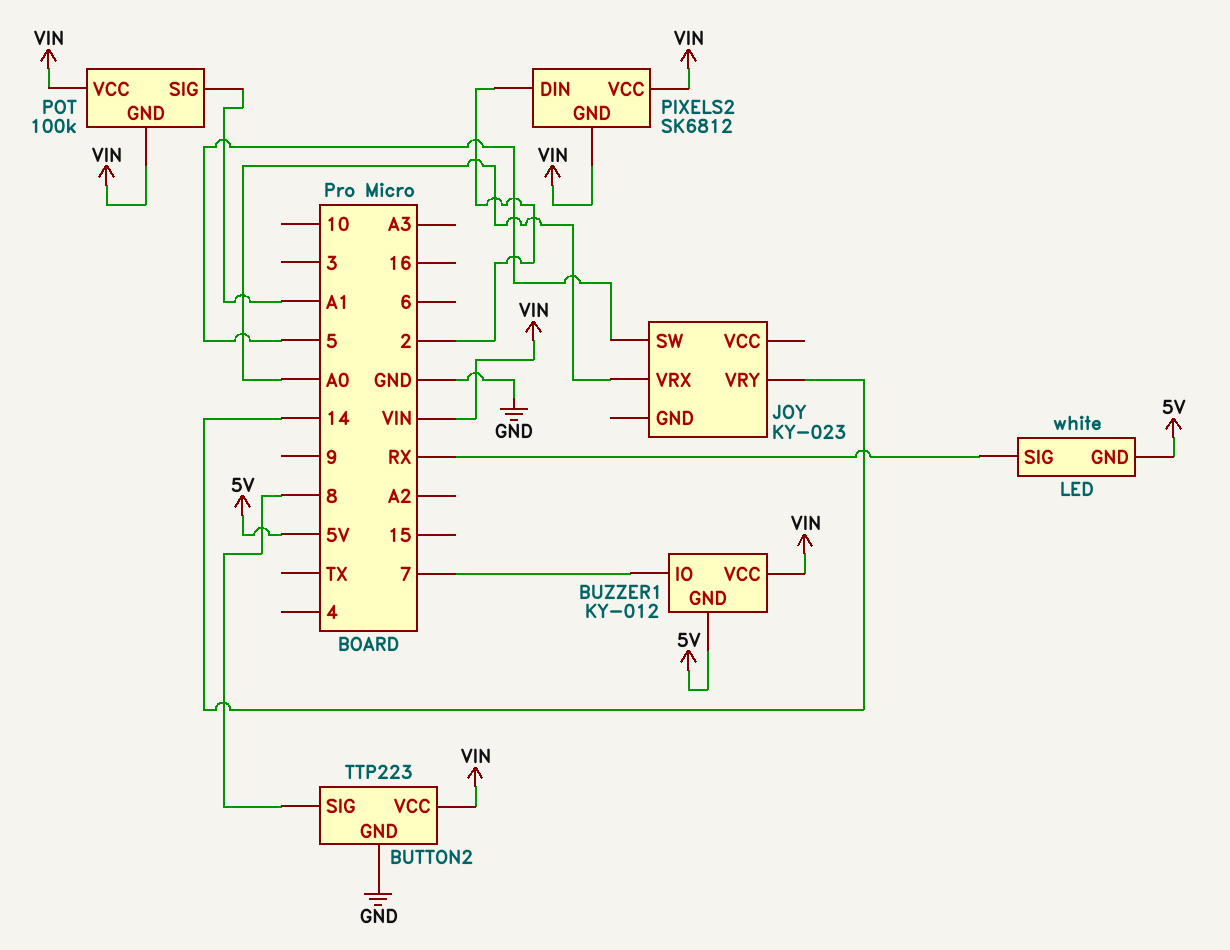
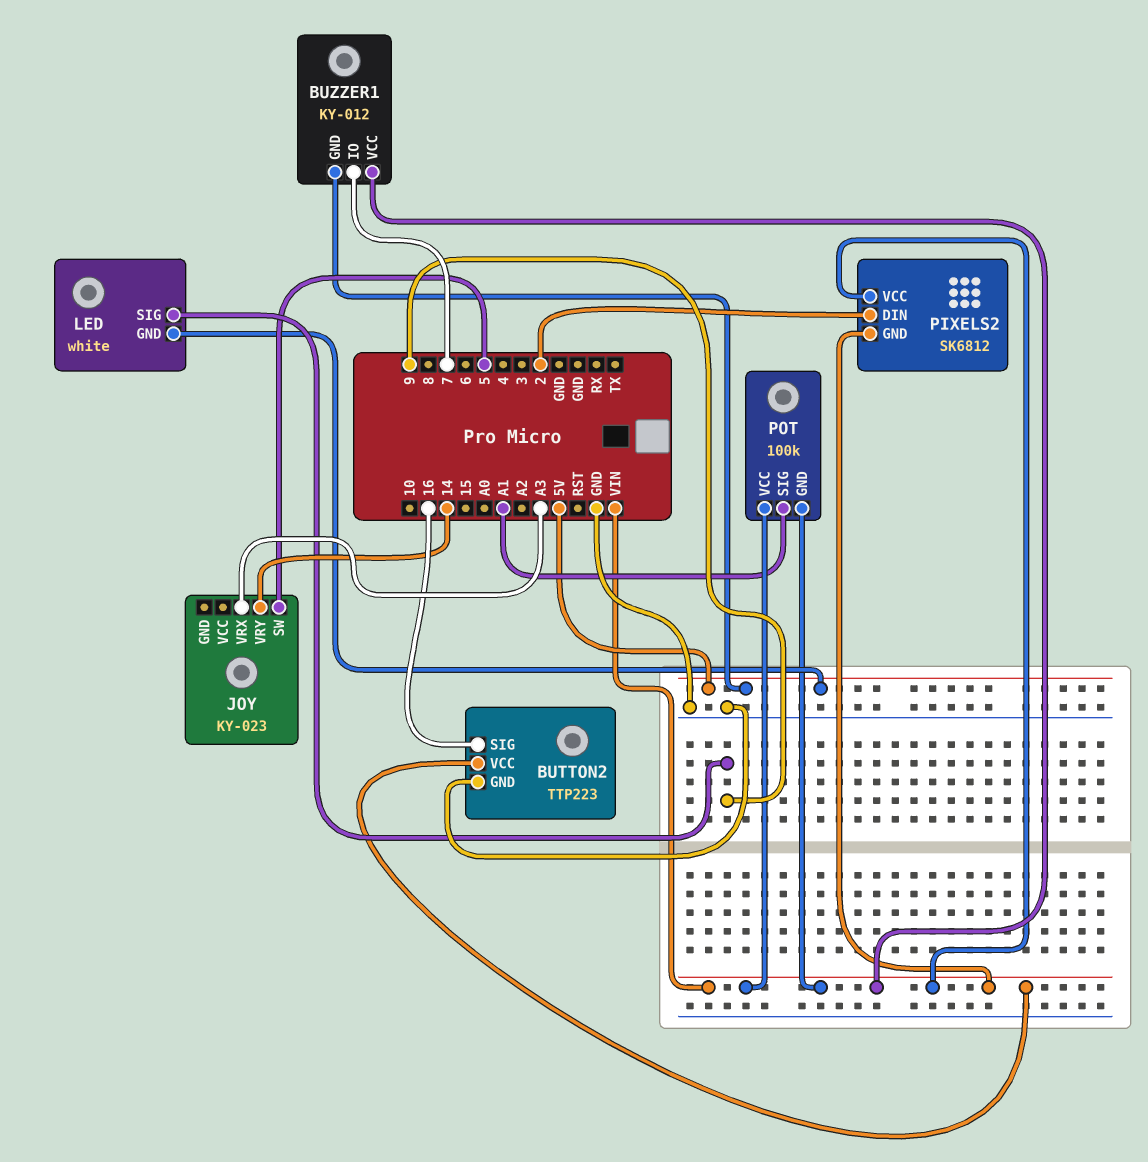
BUTTON2 pin SIG: 8 -> 16
JOY pin VRX: A0 -> A3
LED pin SIG: RX -> 9

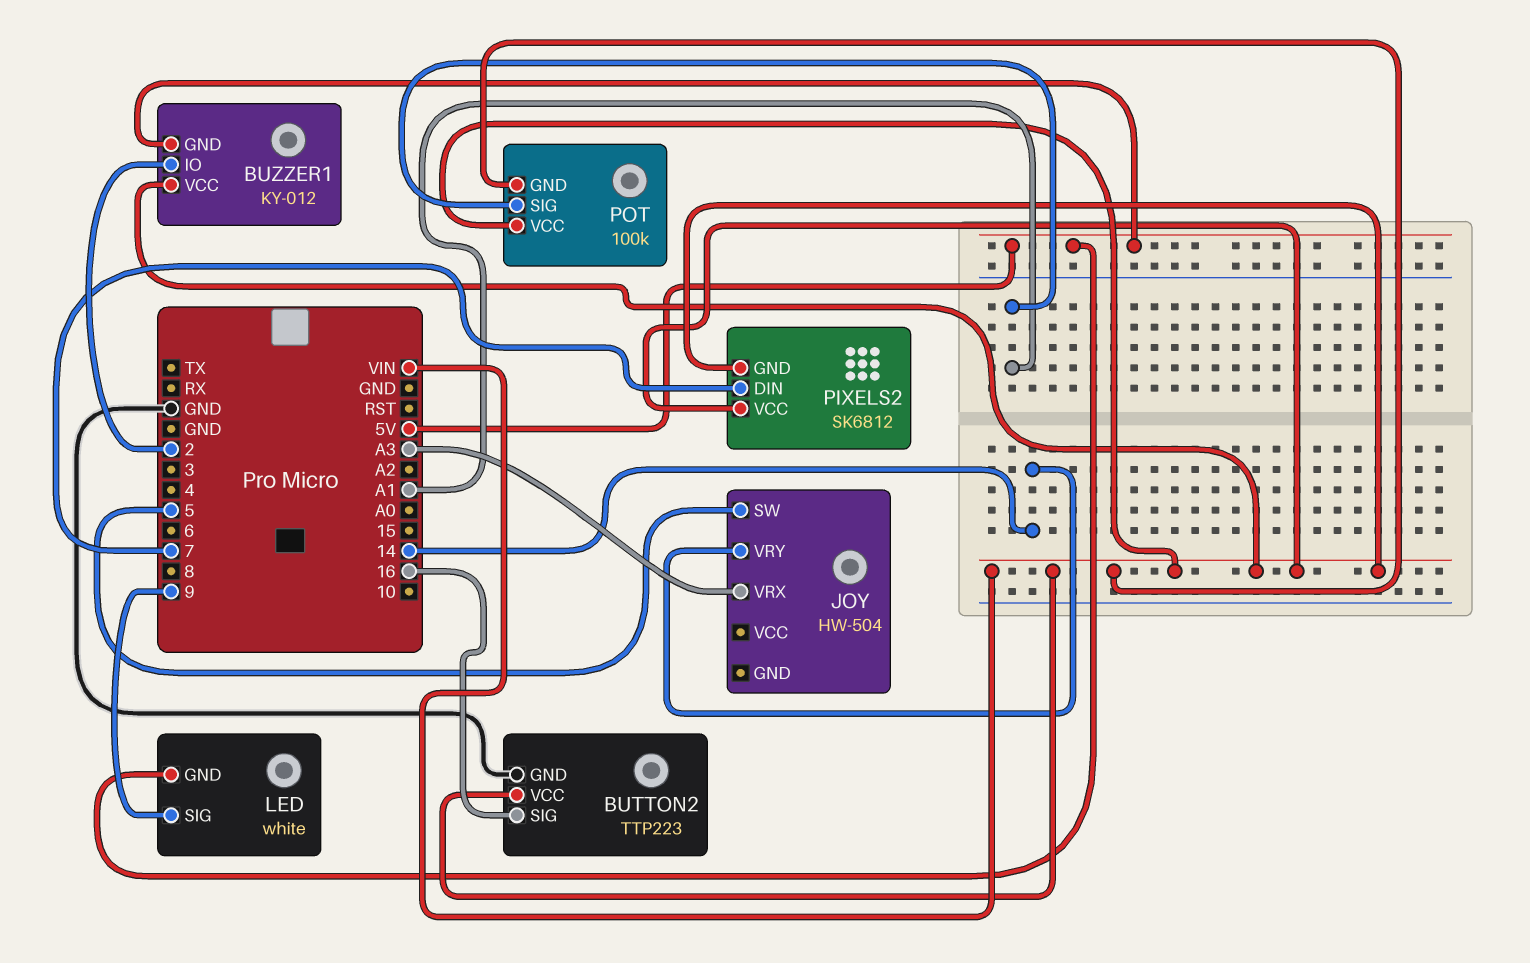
BUZZER1 pin IO: 7 -> 2
JOY: KY-023 -> HW-504
PIXELS2 pin DIN: 2 -> 7

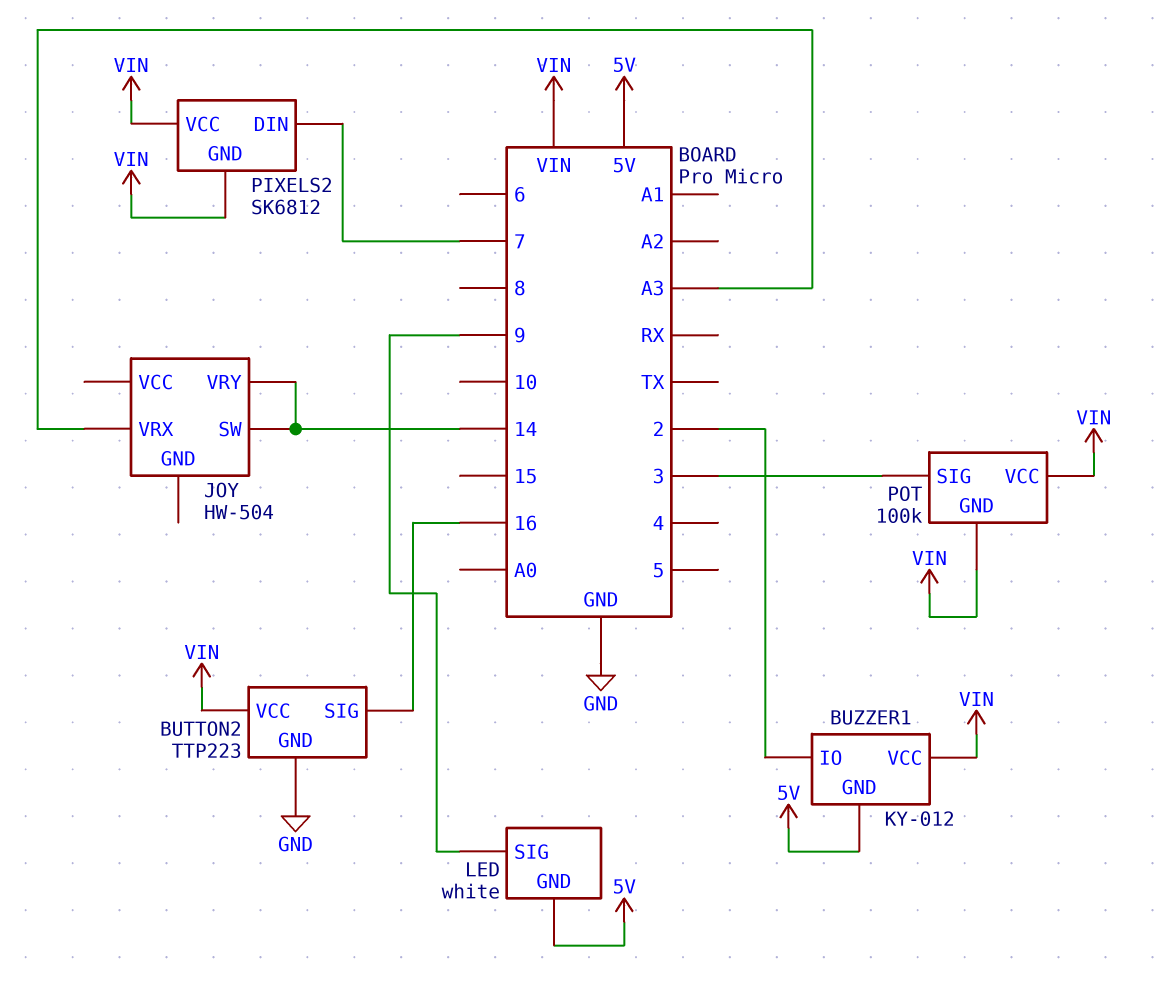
JOY pin SW: 5 -> 14
POT pin SIG: A1 -> 3

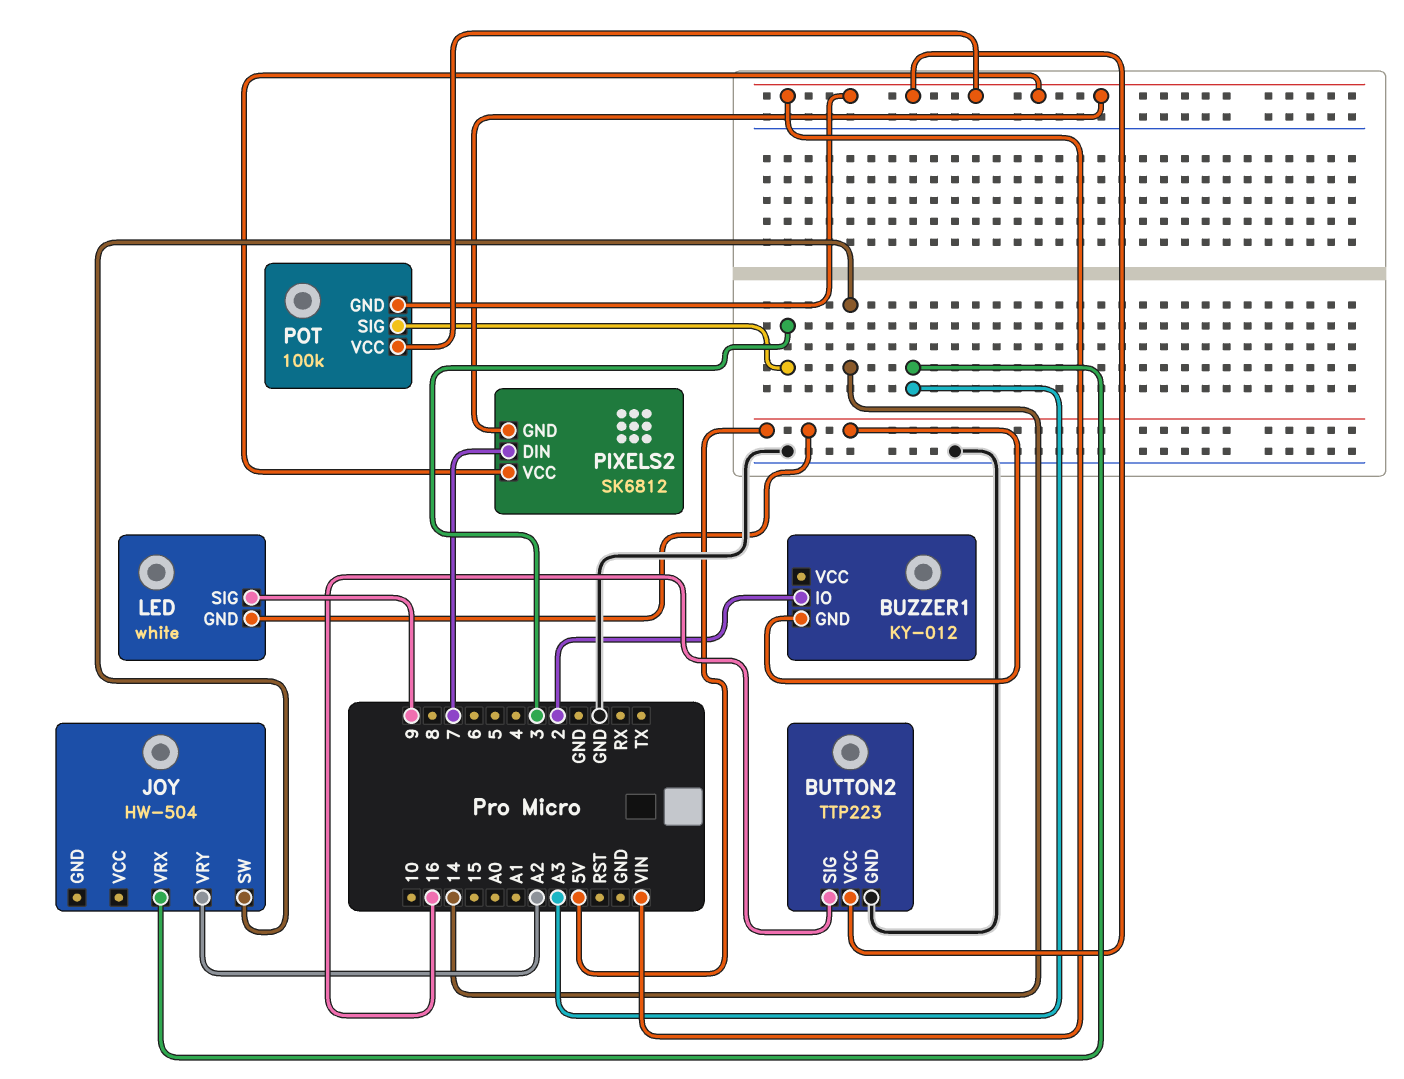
BUZZER1 pin VCC: VIN -> none
JOY pin VRY: 14 -> A2

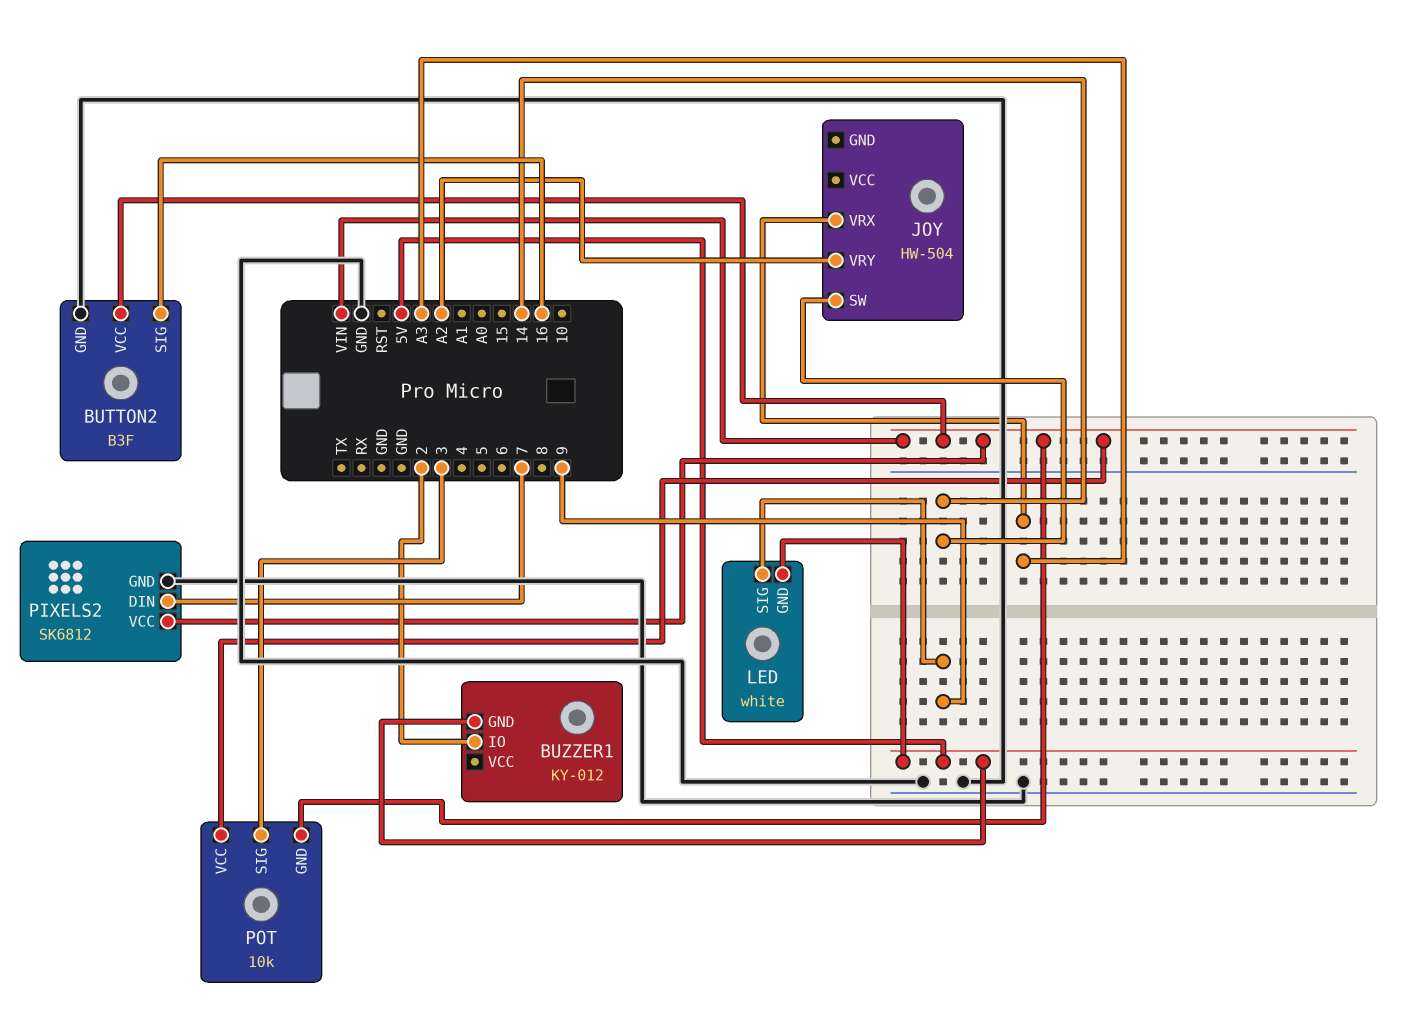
BUTTON2: TTP223 -> B3F
PIXELS2 pin GND: VIN -> GND
POT: 100k -> 10k

